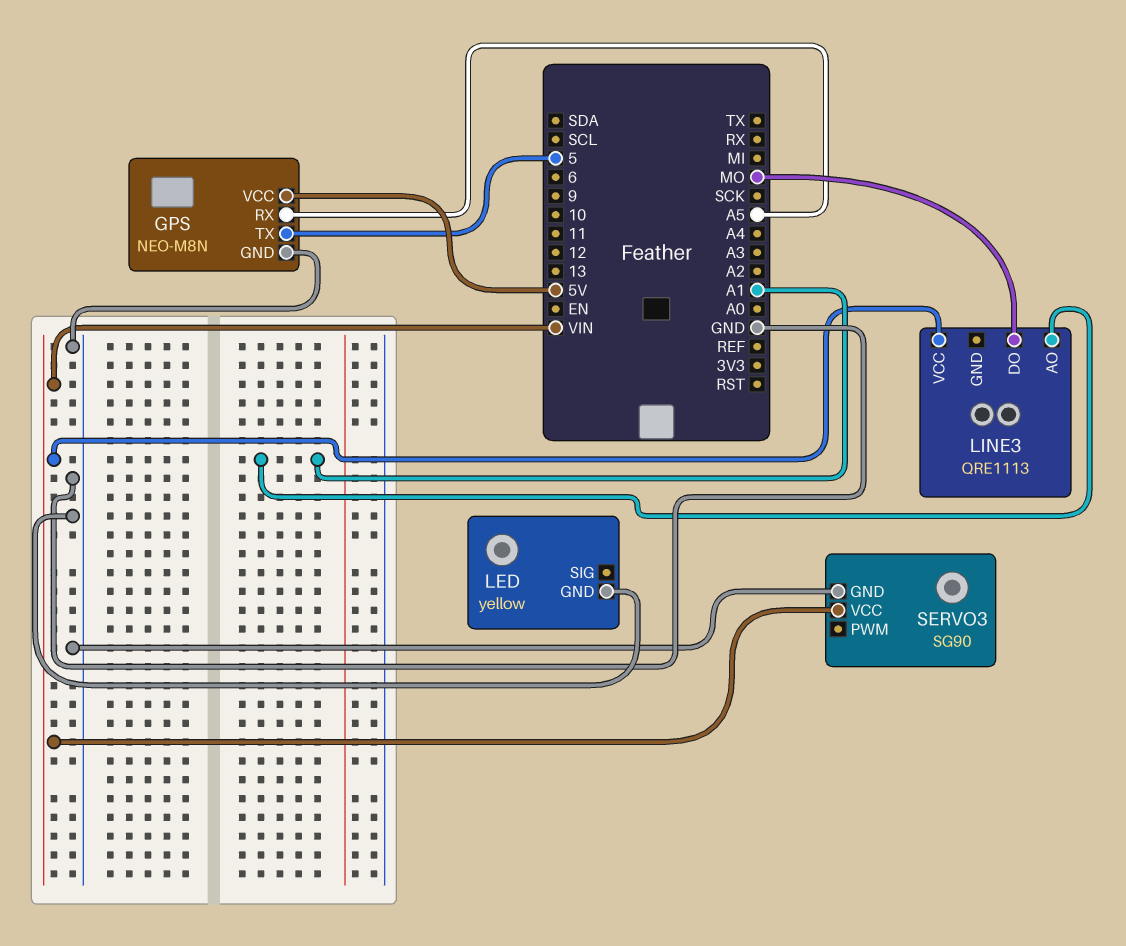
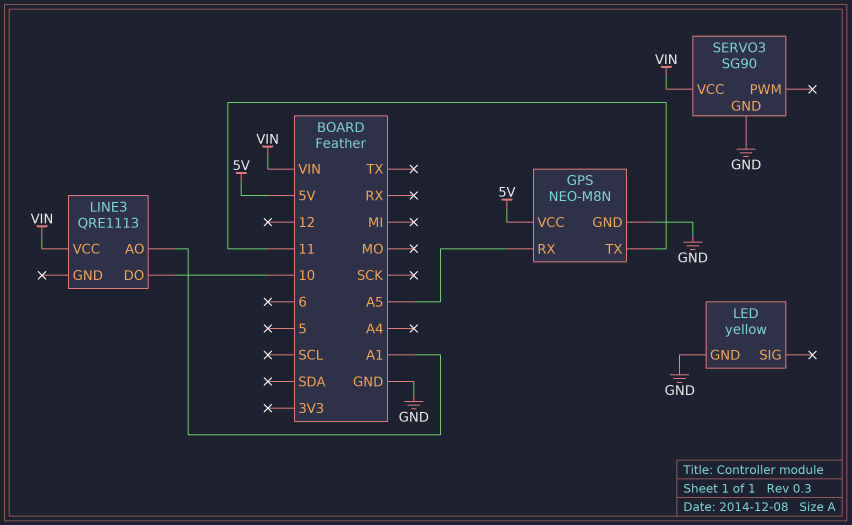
GPS pin TX: 5 -> 11
LINE3 pin DO: MO -> 10

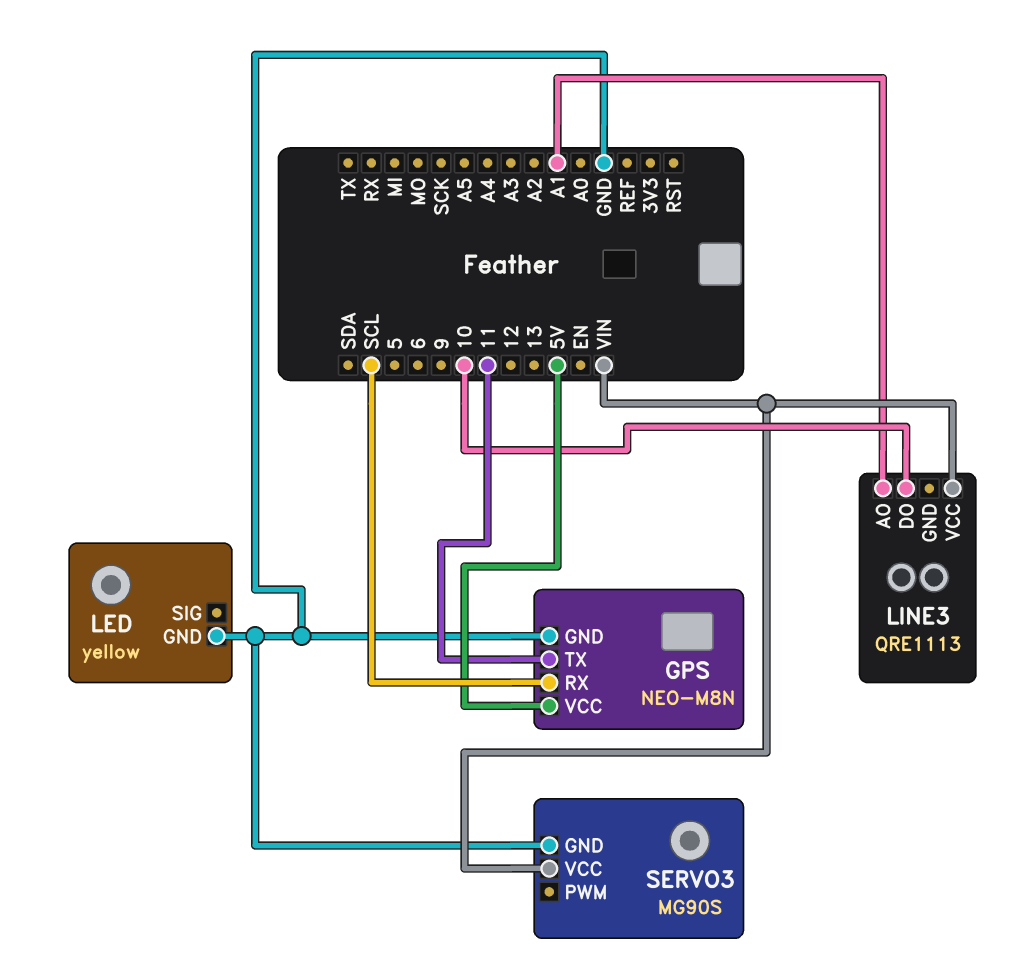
GPS pin RX: A5 -> SCL
SERVO3: SG90 -> MG90S

